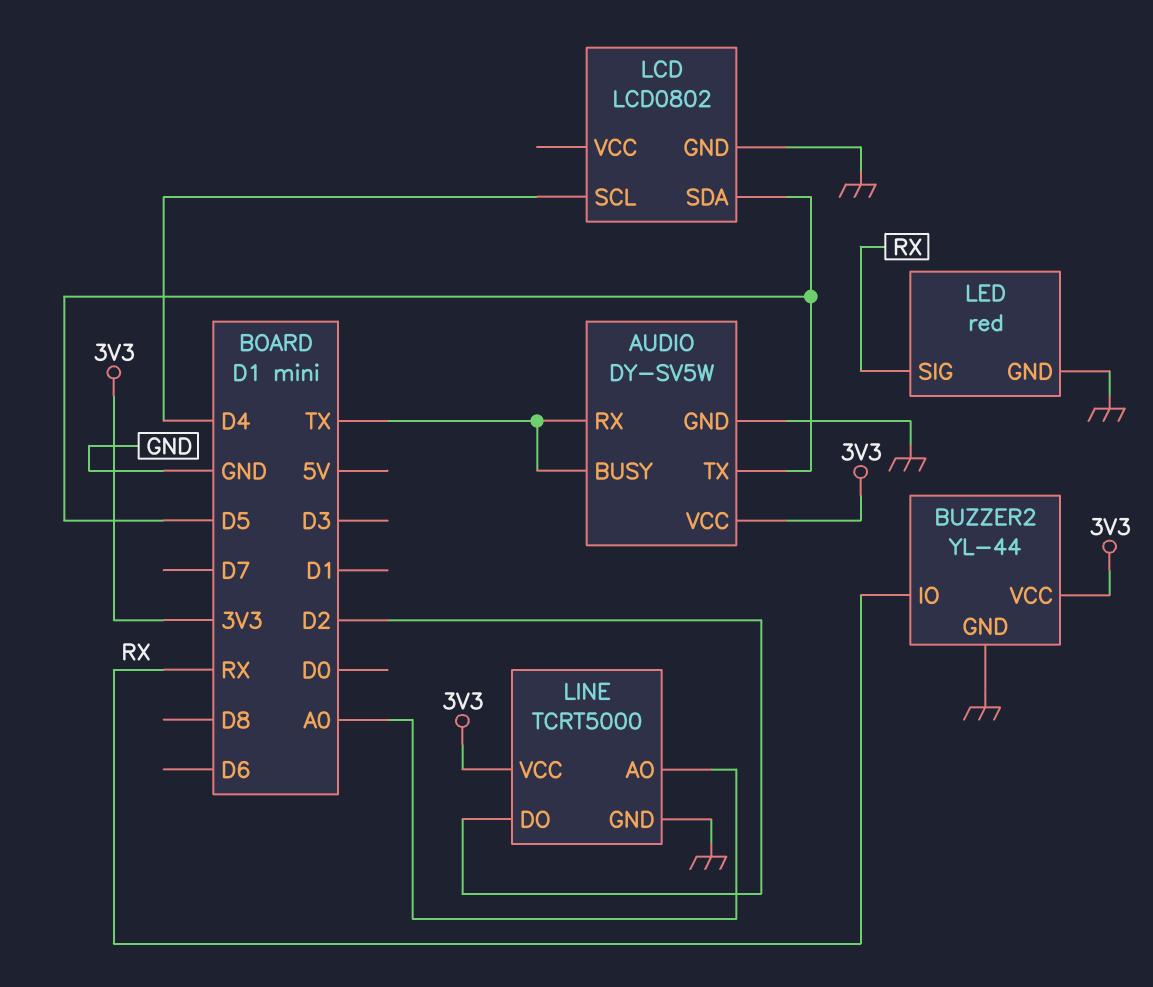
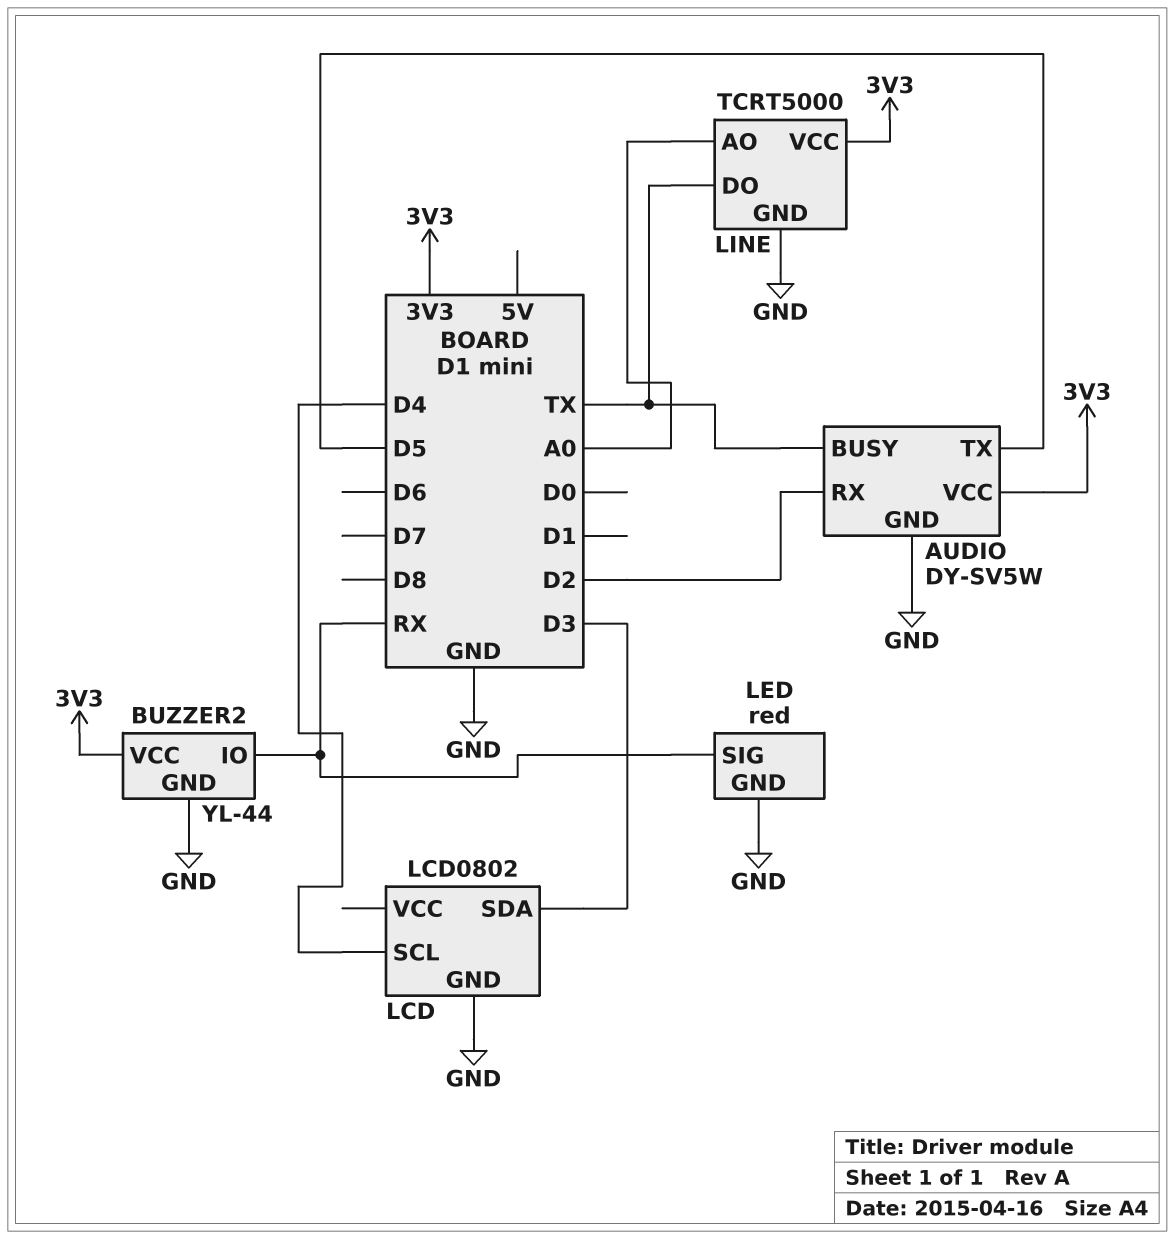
AUDIO pin RX: TX -> D2
LCD pin SDA: D5 -> D3
LINE pin DO: D2 -> TX

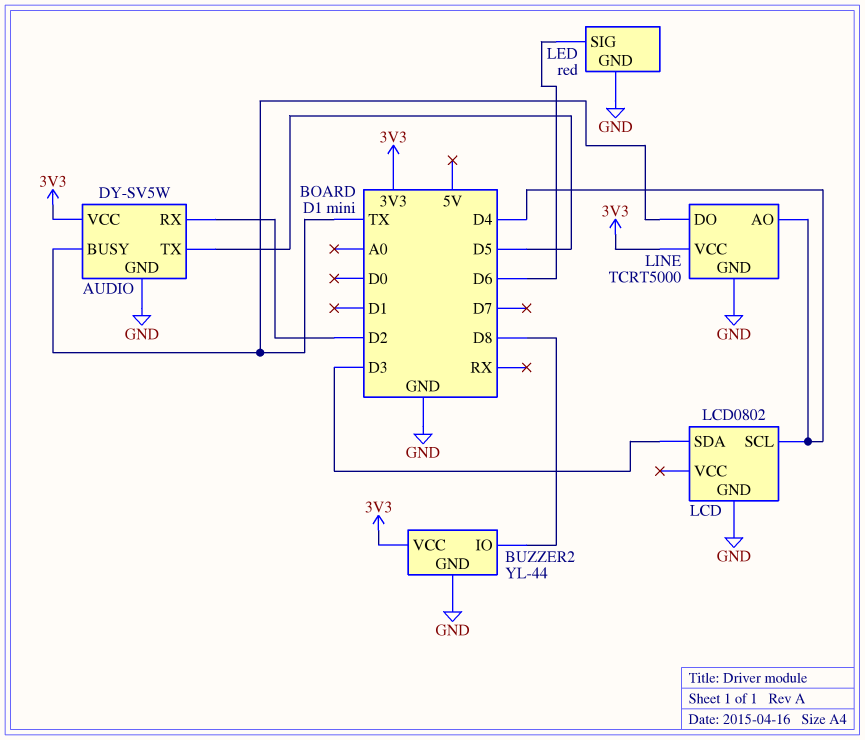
BUZZER2 pin IO: RX -> D8
LED pin SIG: RX -> D6
LINE pin AO: A0 -> D4

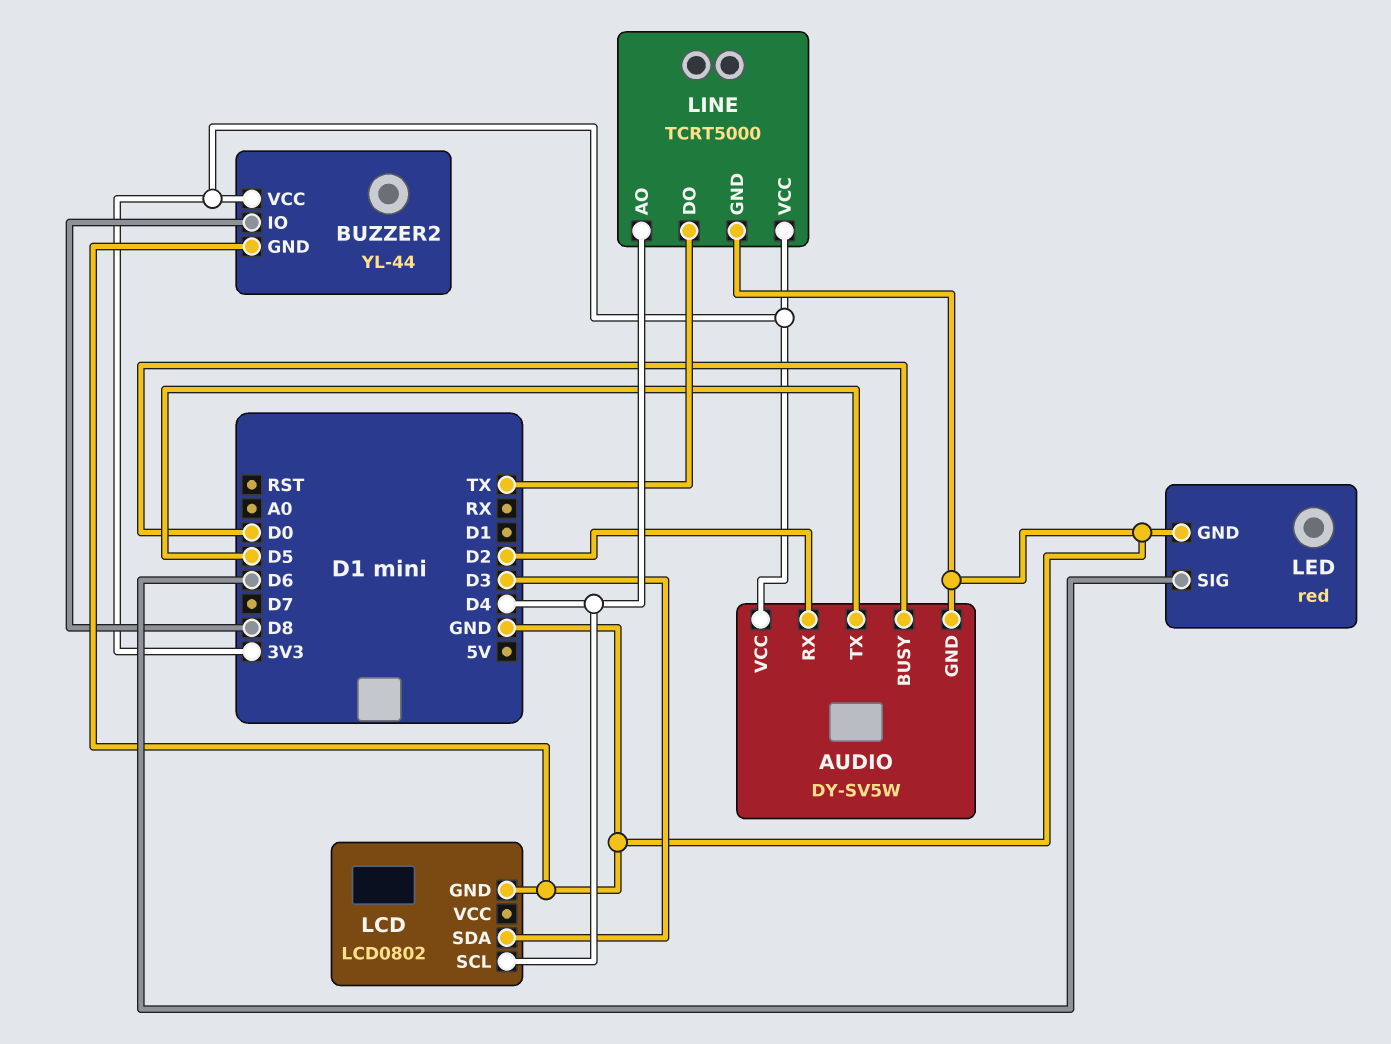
AUDIO pin BUSY: TX -> D0

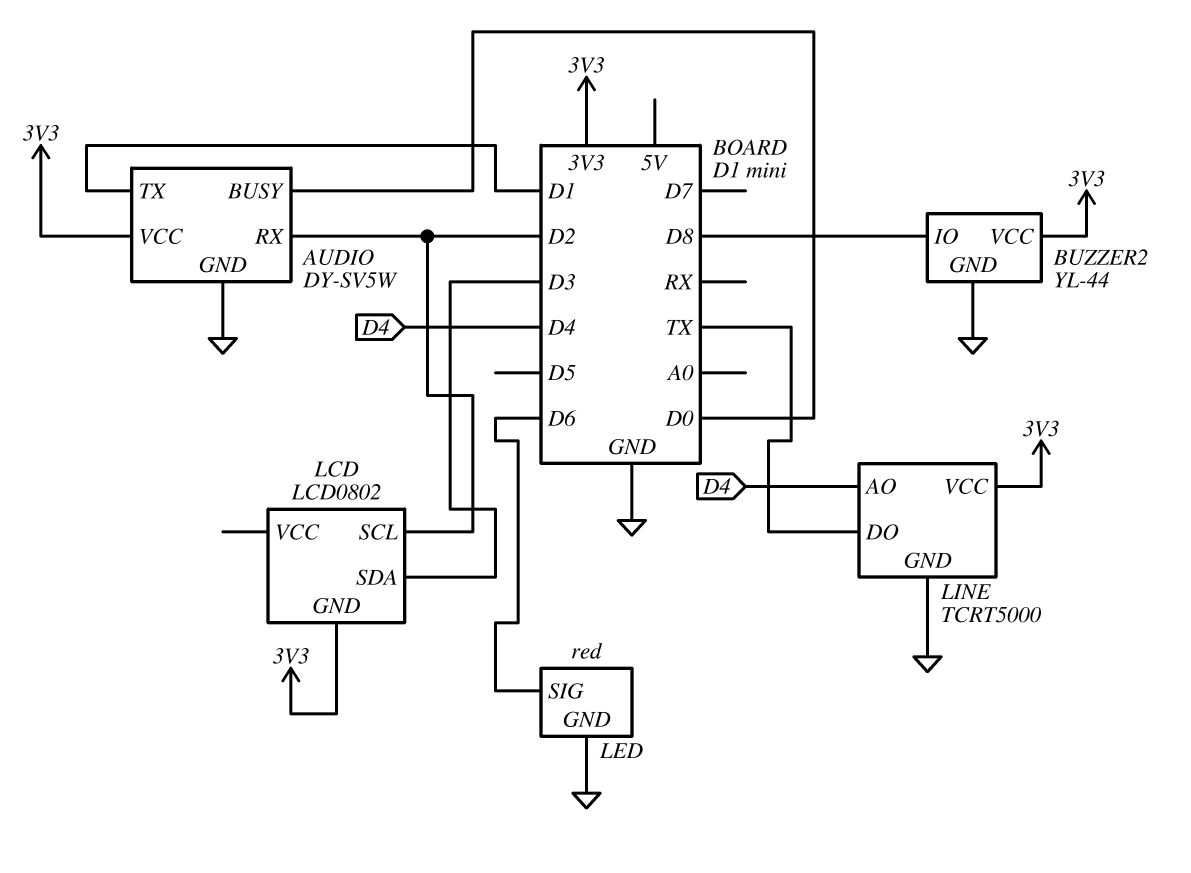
AUDIO pin TX: D5 -> D1
LCD pin GND: GND -> 3V3
LCD pin SCL: D4 -> D2

